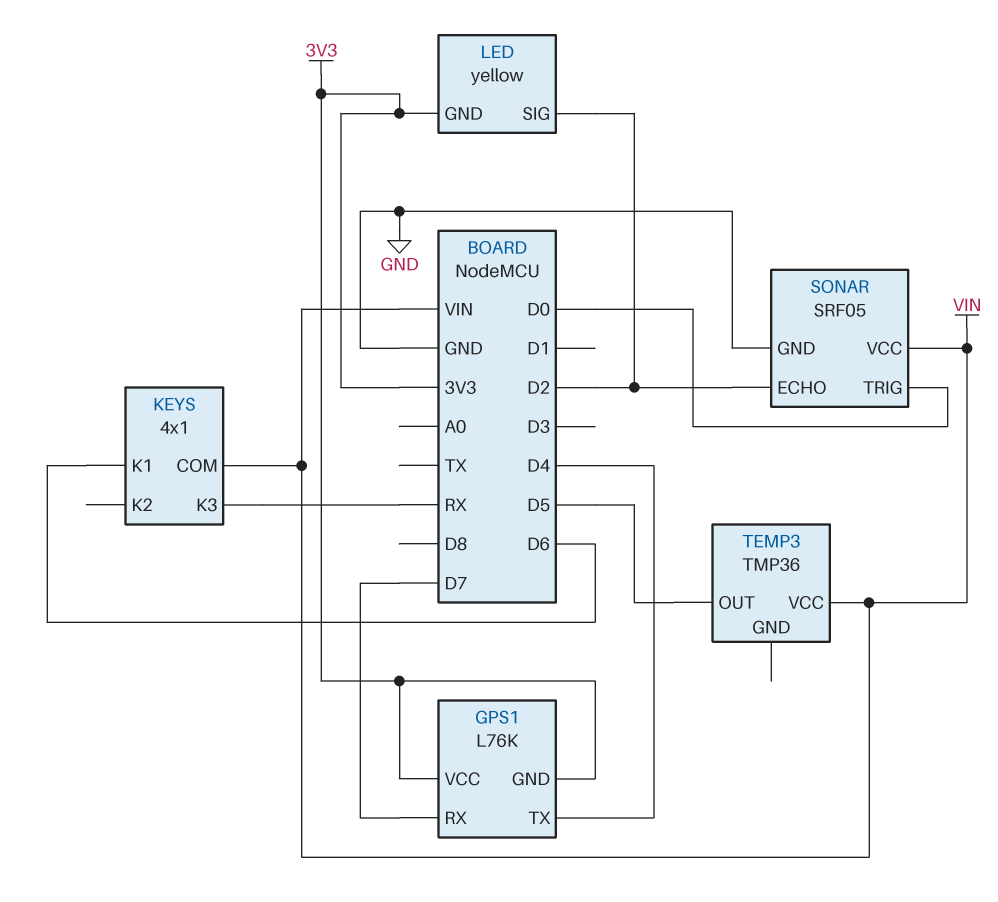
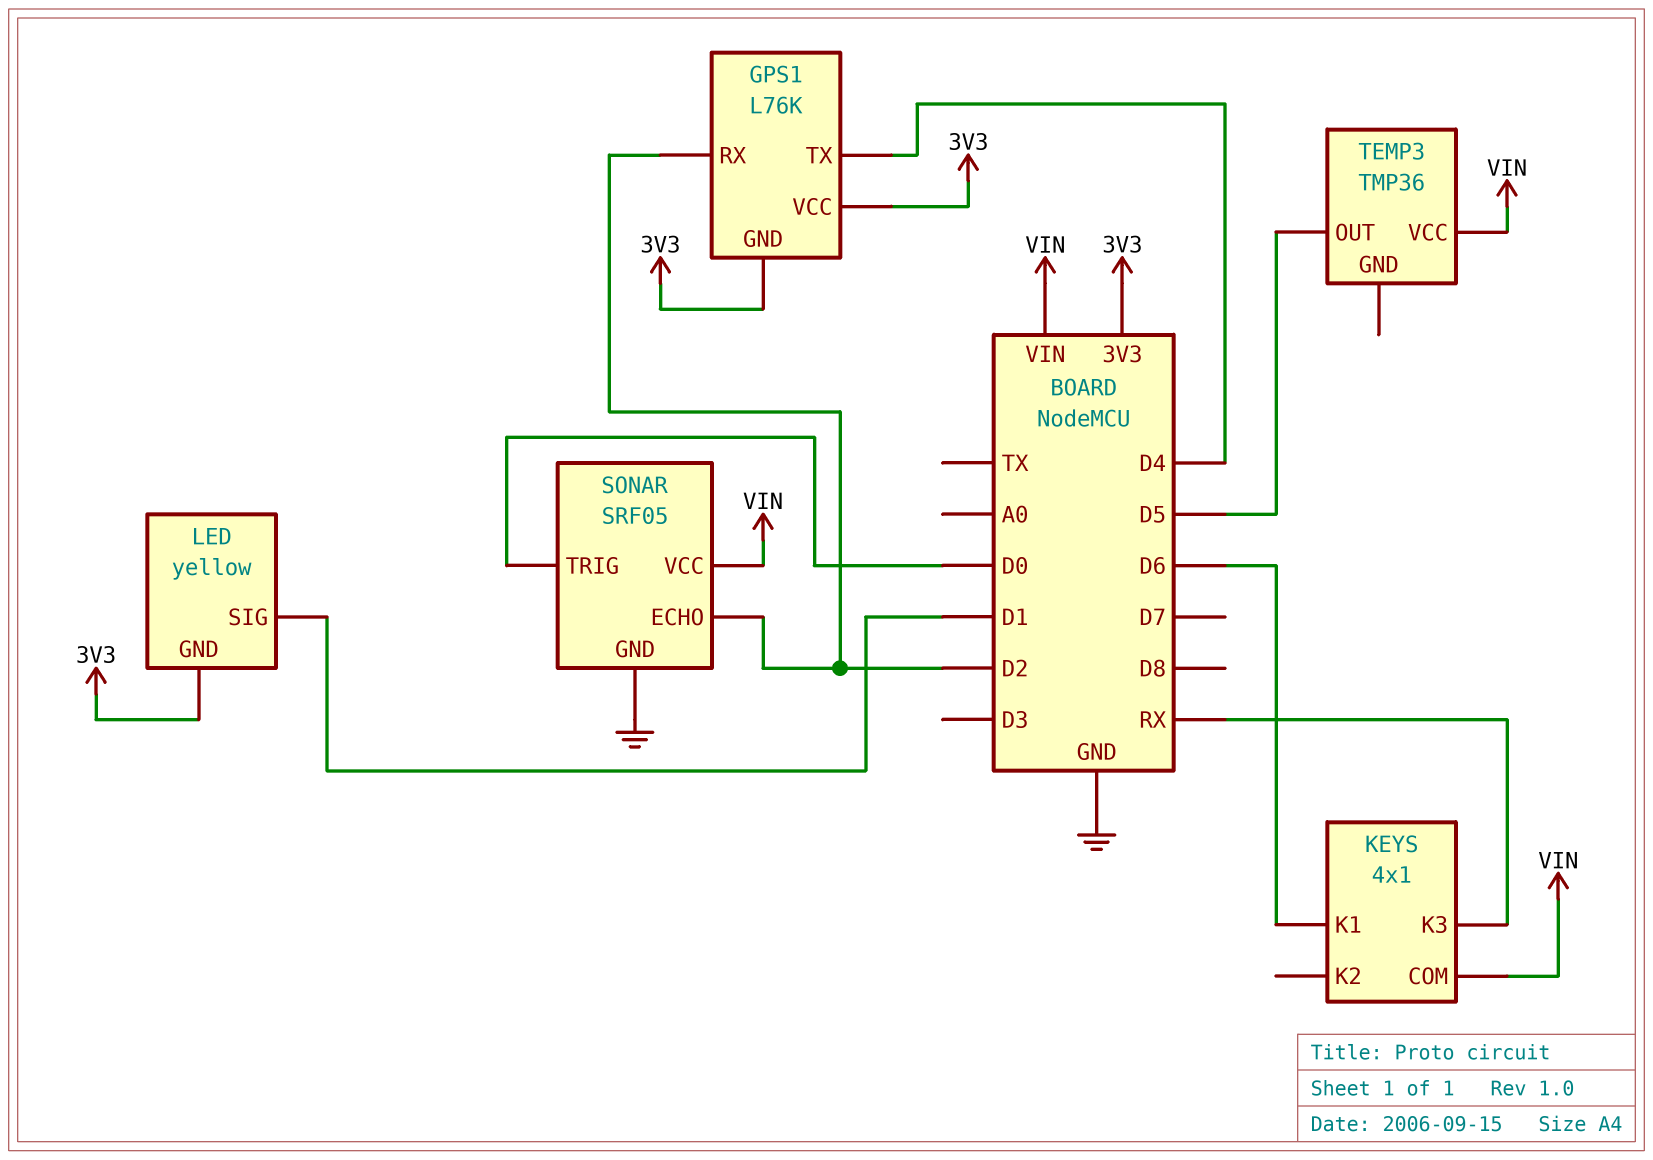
GPS1 pin RX: D7 -> D2
LED pin SIG: D2 -> D1

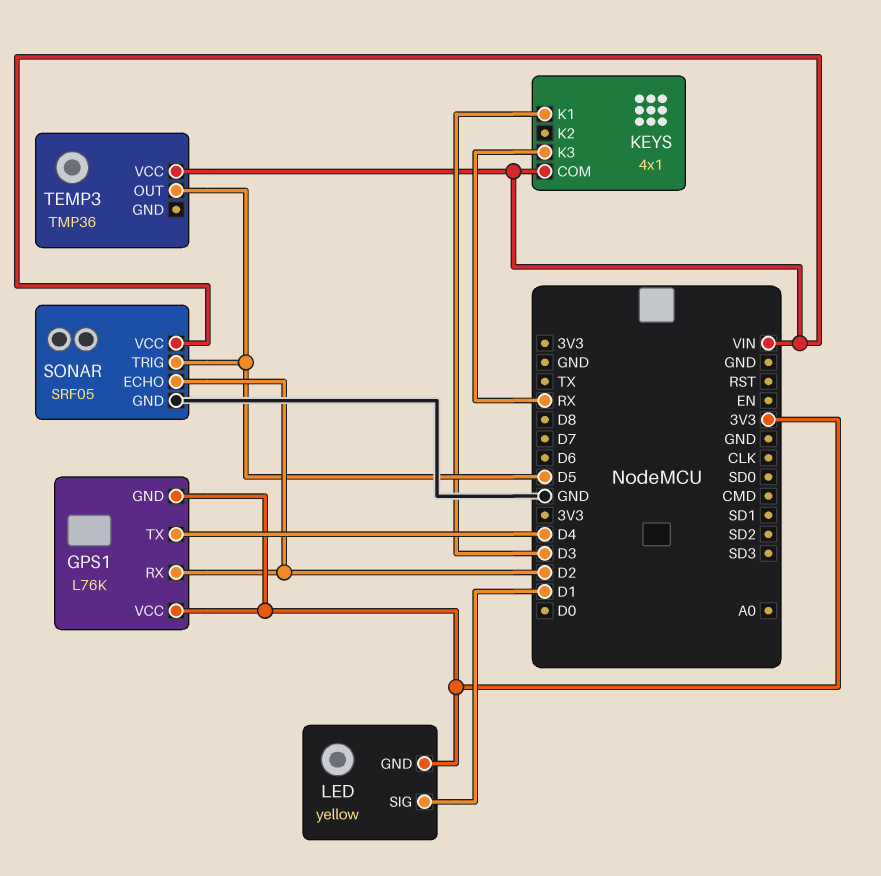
KEYS pin K1: D6 -> D3
SONAR pin TRIG: D0 -> D5

